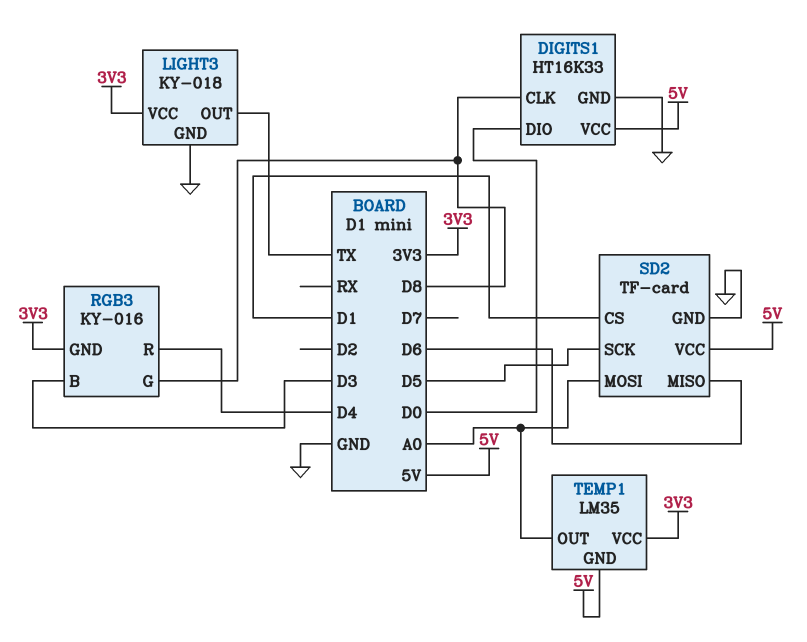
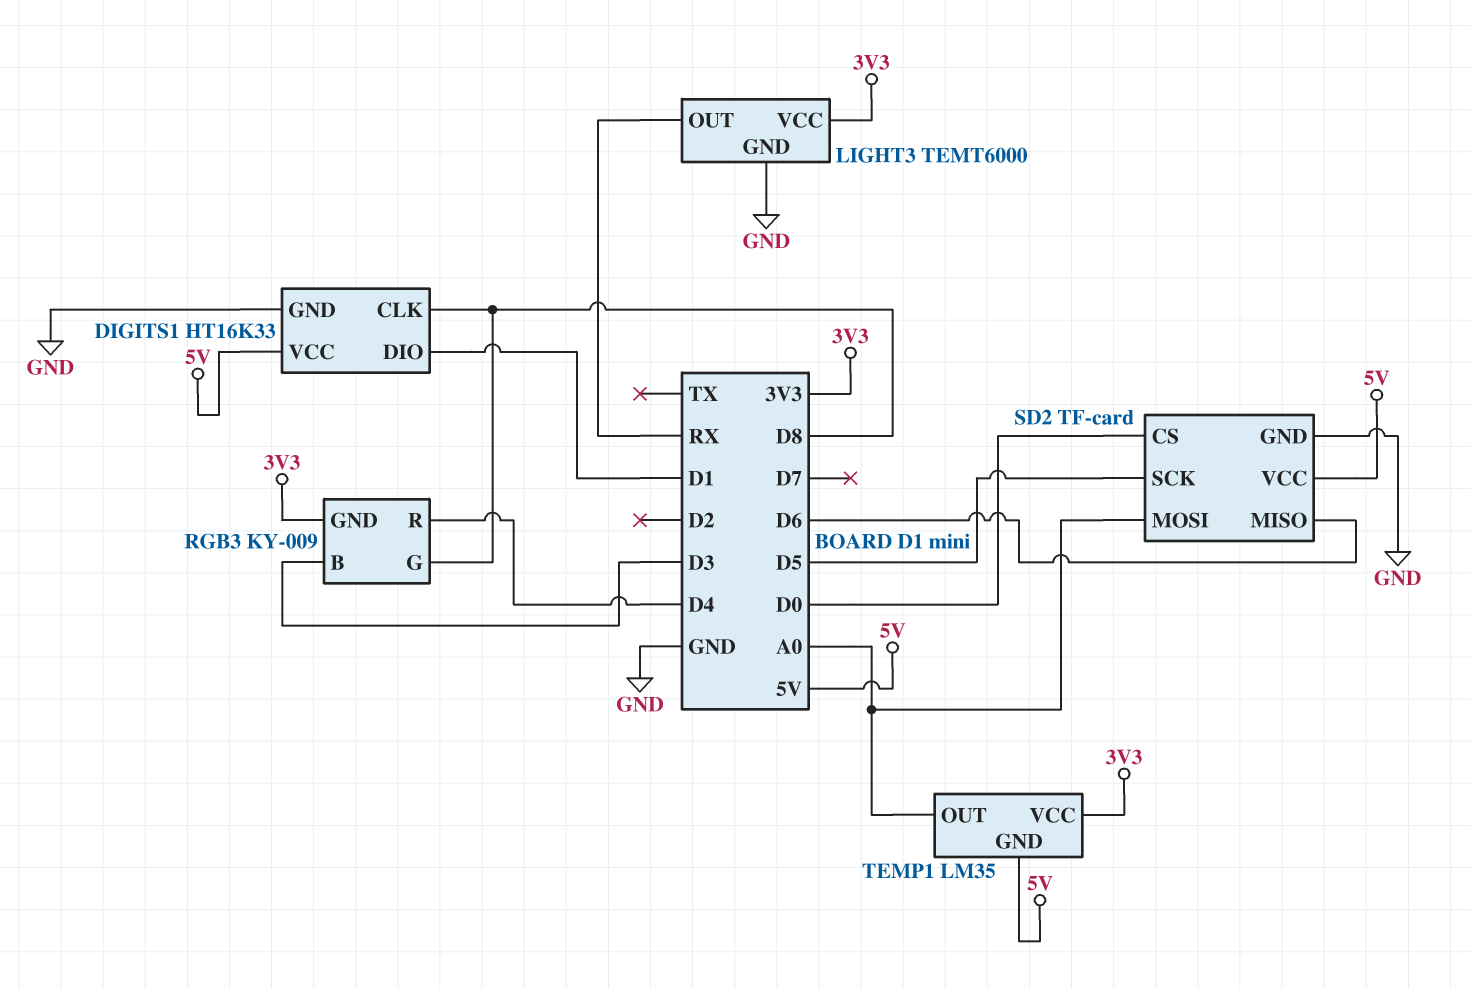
DIGITS1 pin DIO: D0 -> D1
LIGHT3: KY-018 -> TEMT6000
LIGHT3 pin OUT: TX -> RX
RGB3: KY-016 -> KY-009
SD2 pin CS: D1 -> D0

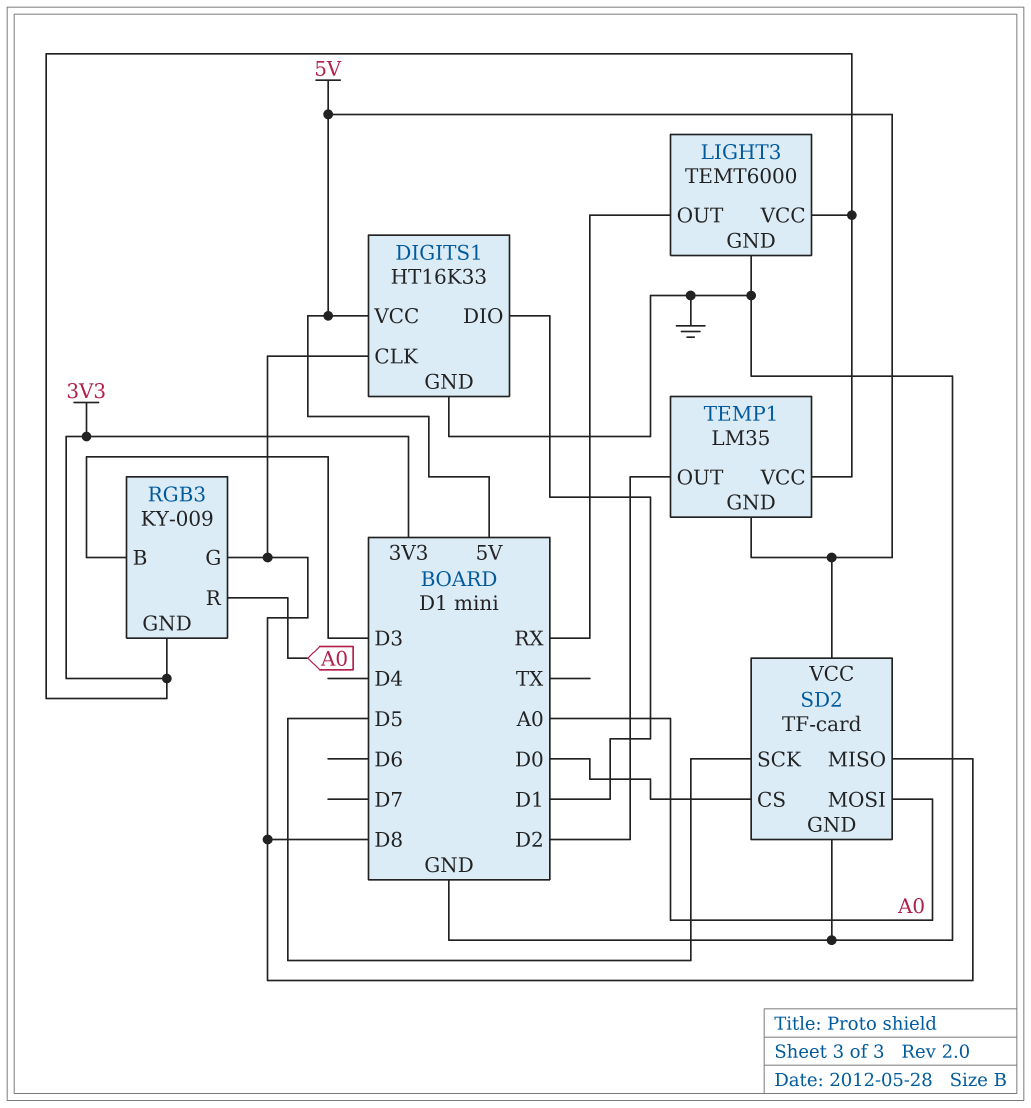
RGB3 pin R: D4 -> A0
SD2 pin MISO: D6 -> D8
TEMP1 pin OUT: A0 -> D2

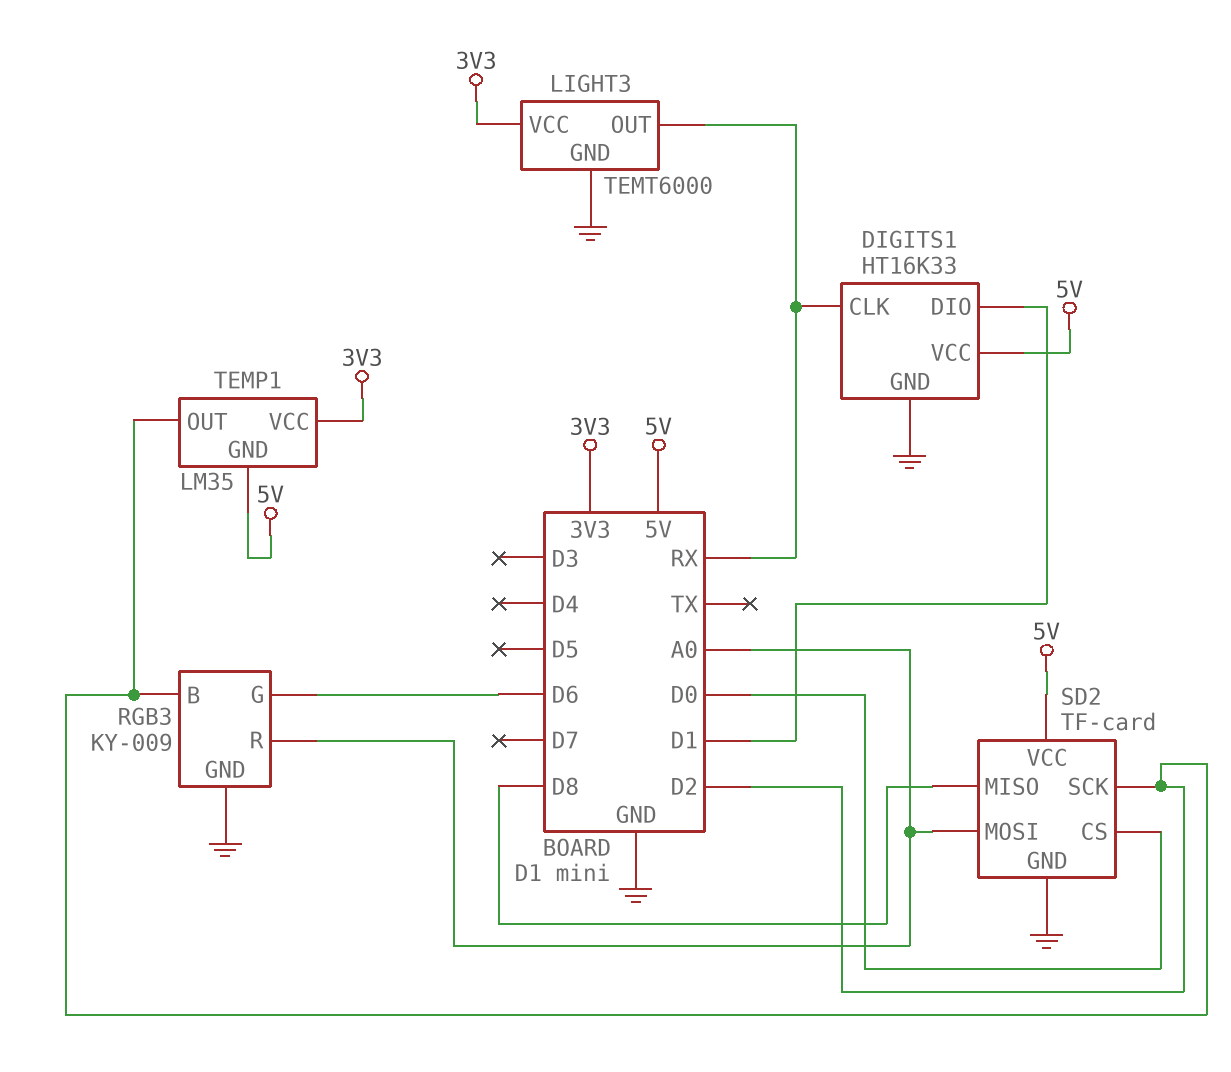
DIGITS1 pin CLK: D8 -> RX
RGB3 pin B: D3 -> D2
RGB3 pin G: D8 -> D6
RGB3 pin GND: 3V3 -> GND
SD2 pin SCK: D5 -> D2

